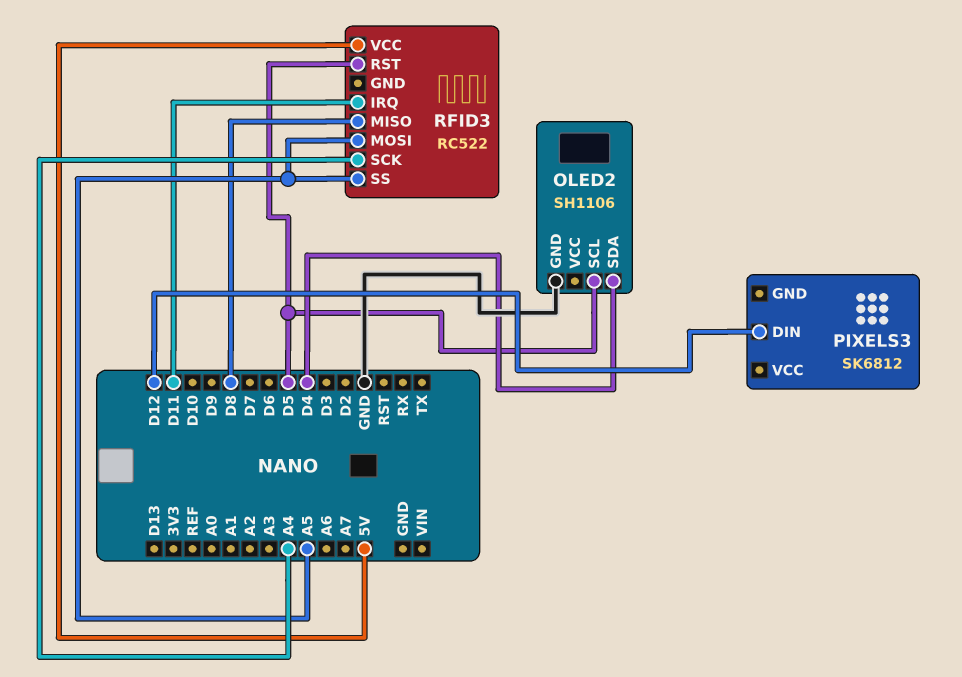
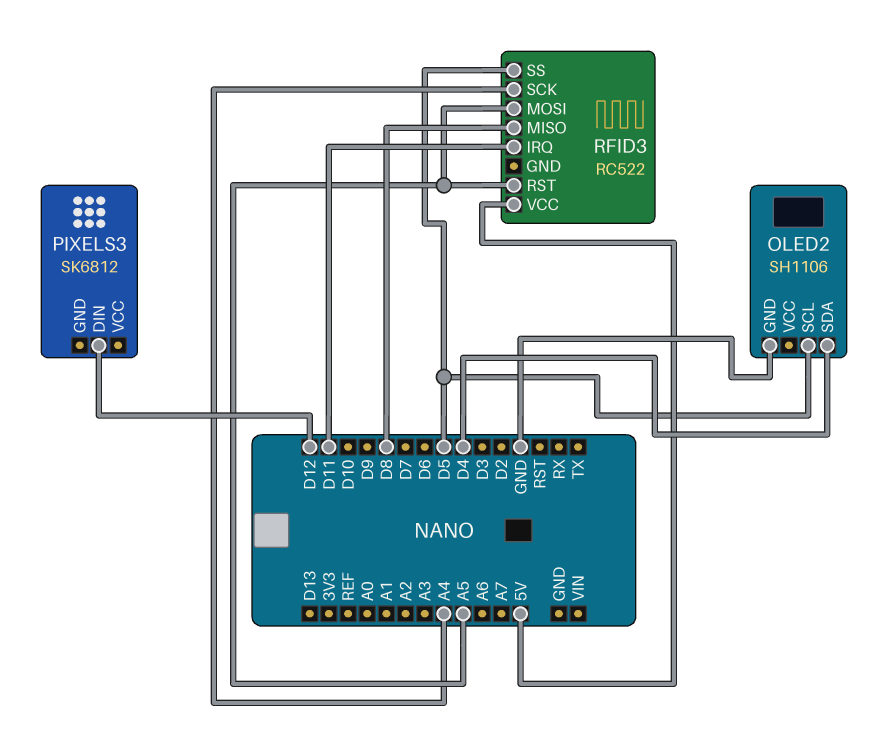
RFID3 pin RST: D5 -> A5
RFID3 pin SS: A5 -> D5

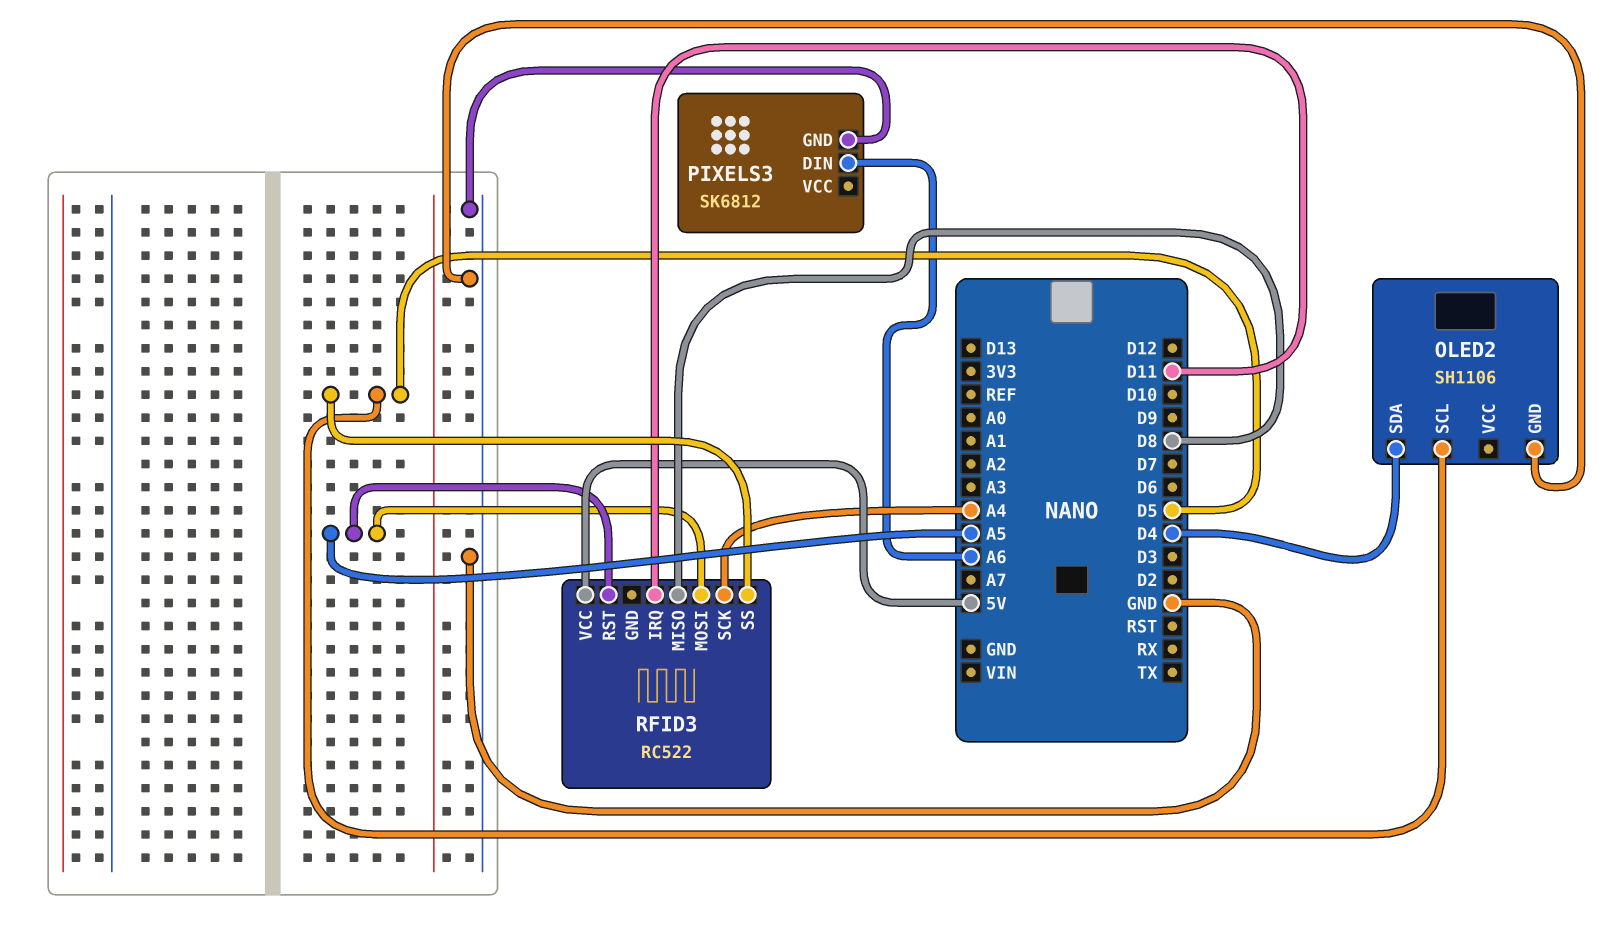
PIXELS3 pin DIN: D12 -> A6
PIXELS3 pin GND: none -> GND

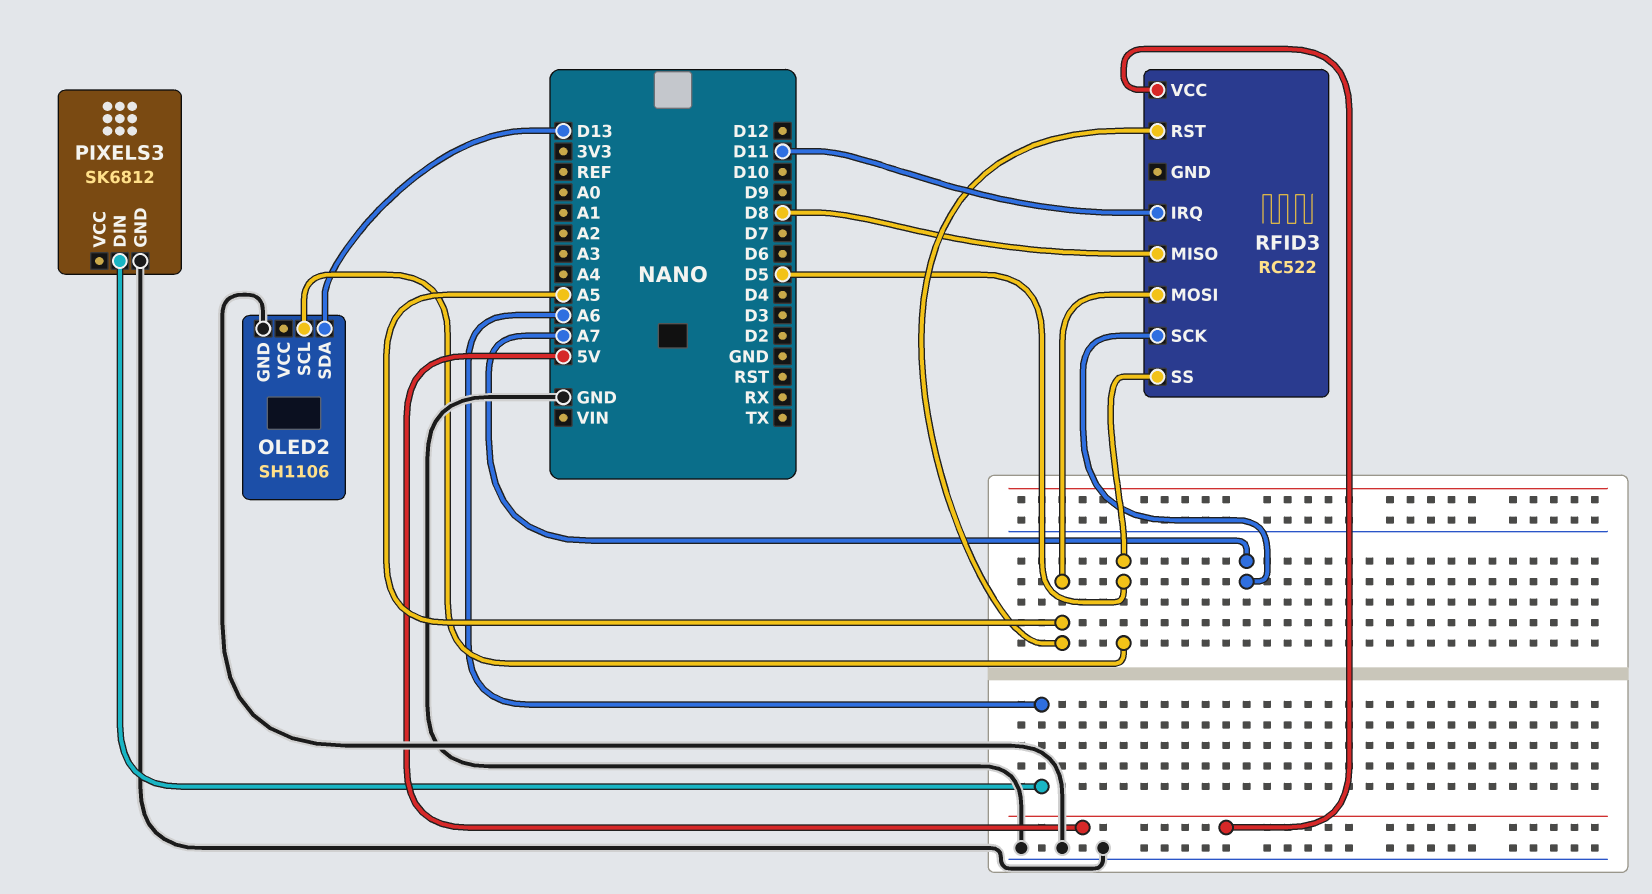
OLED2 pin SDA: D4 -> D13
RFID3 pin SCK: A4 -> A7

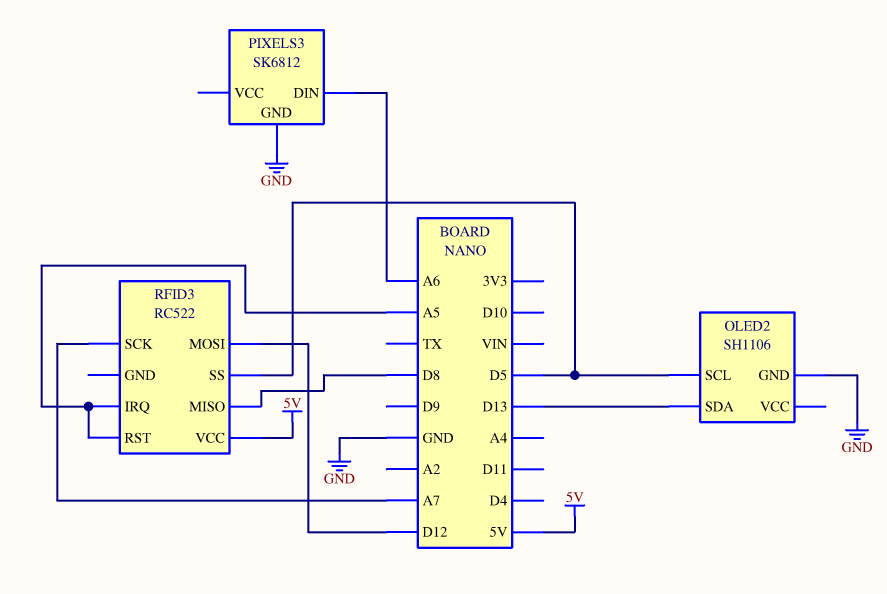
RFID3 pin IRQ: D11 -> A5
RFID3 pin MOSI: A5 -> D12

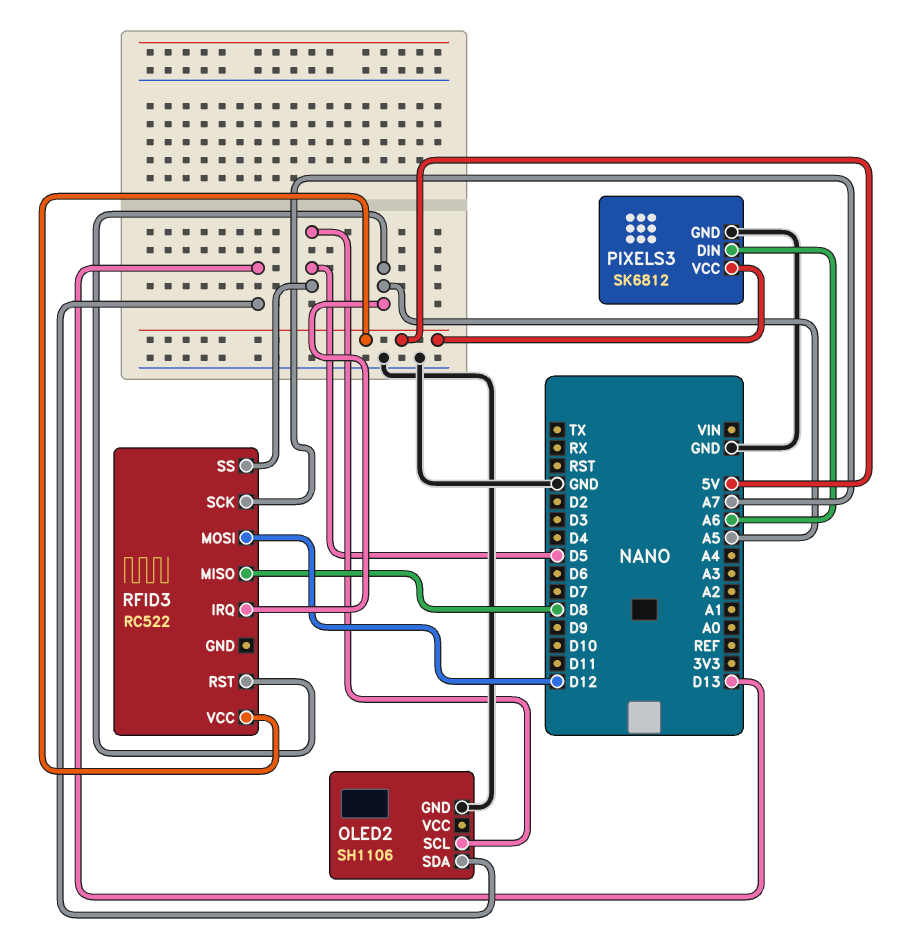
PIXELS3 pin VCC: none -> 5V

